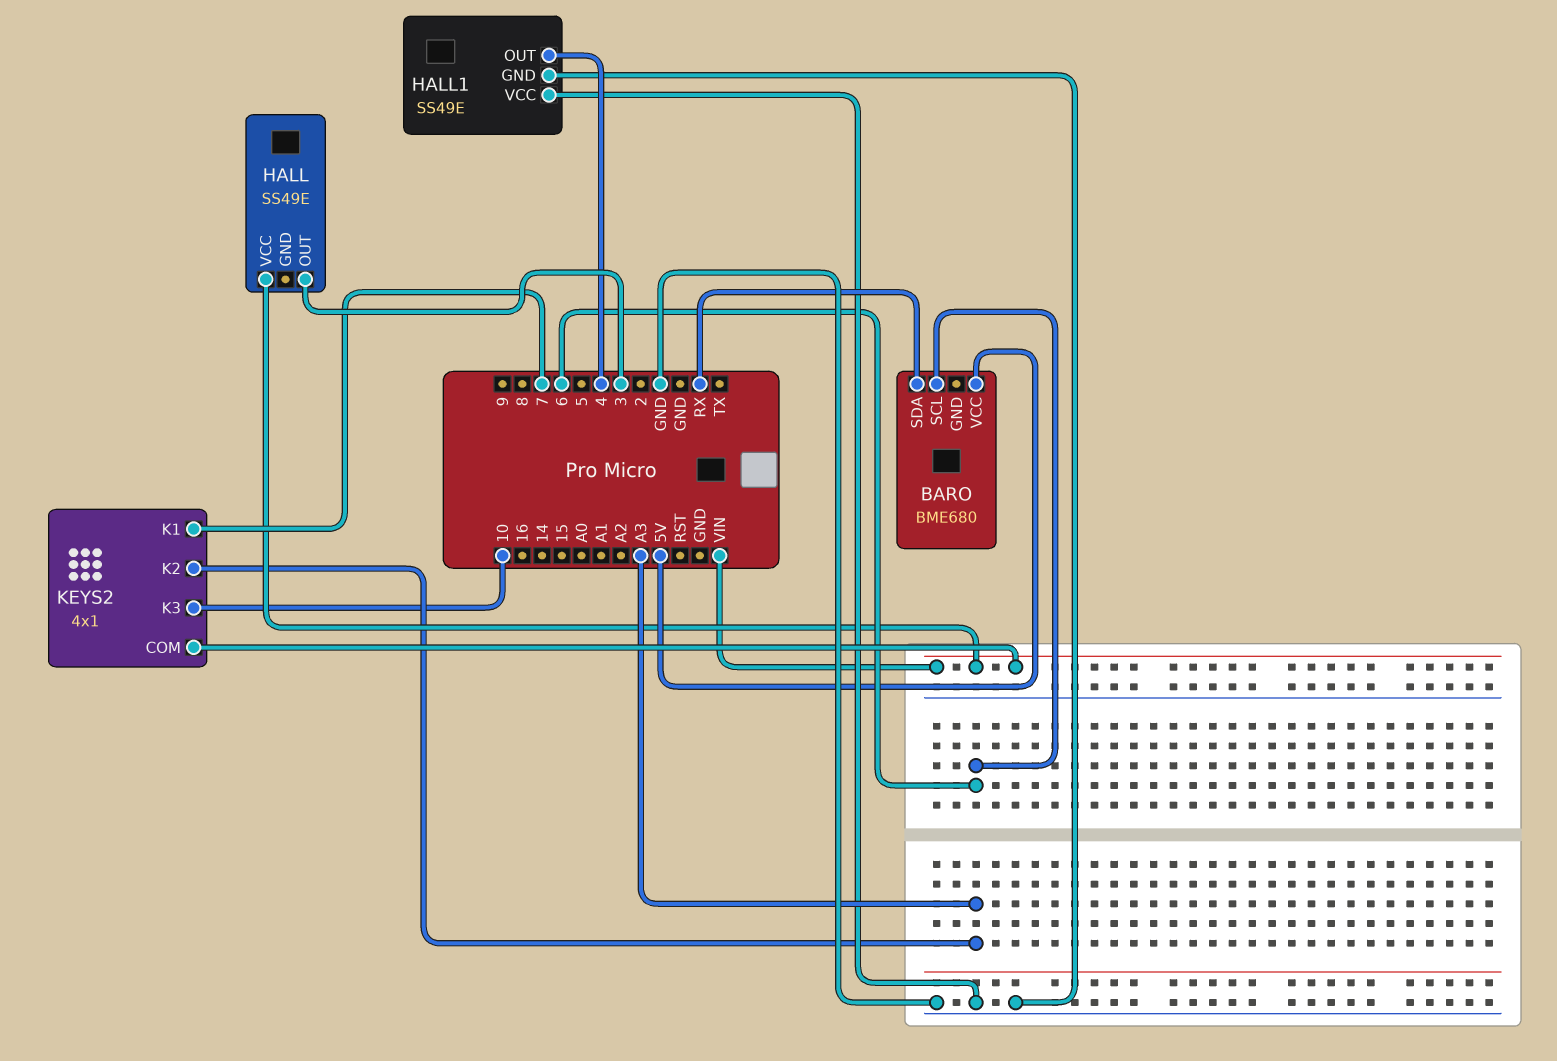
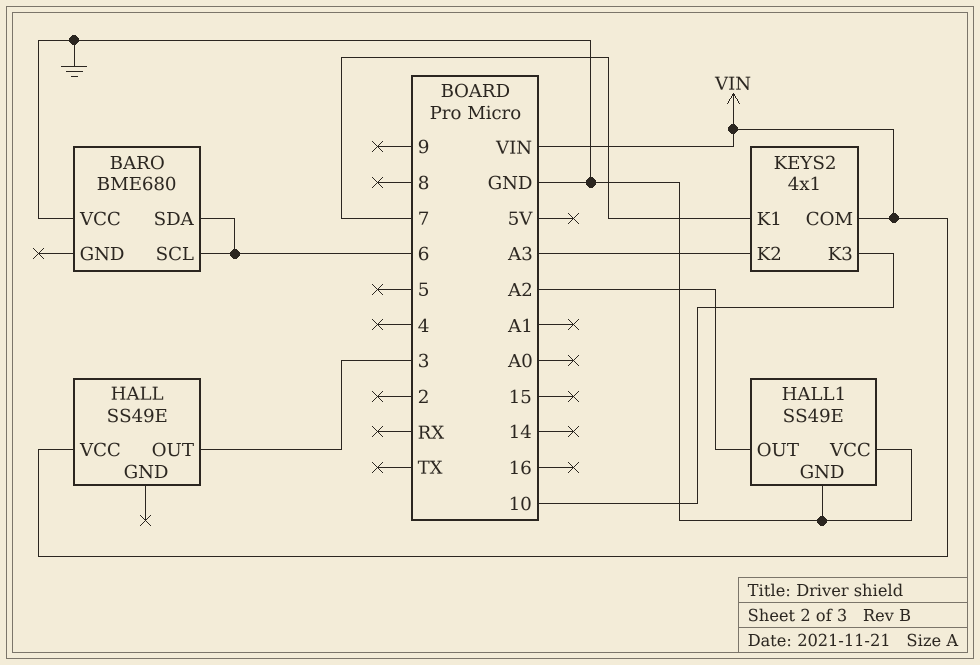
BARO pin SDA: RX -> 6
BARO pin VCC: 5V -> GND
HALL1 pin OUT: 4 -> A2

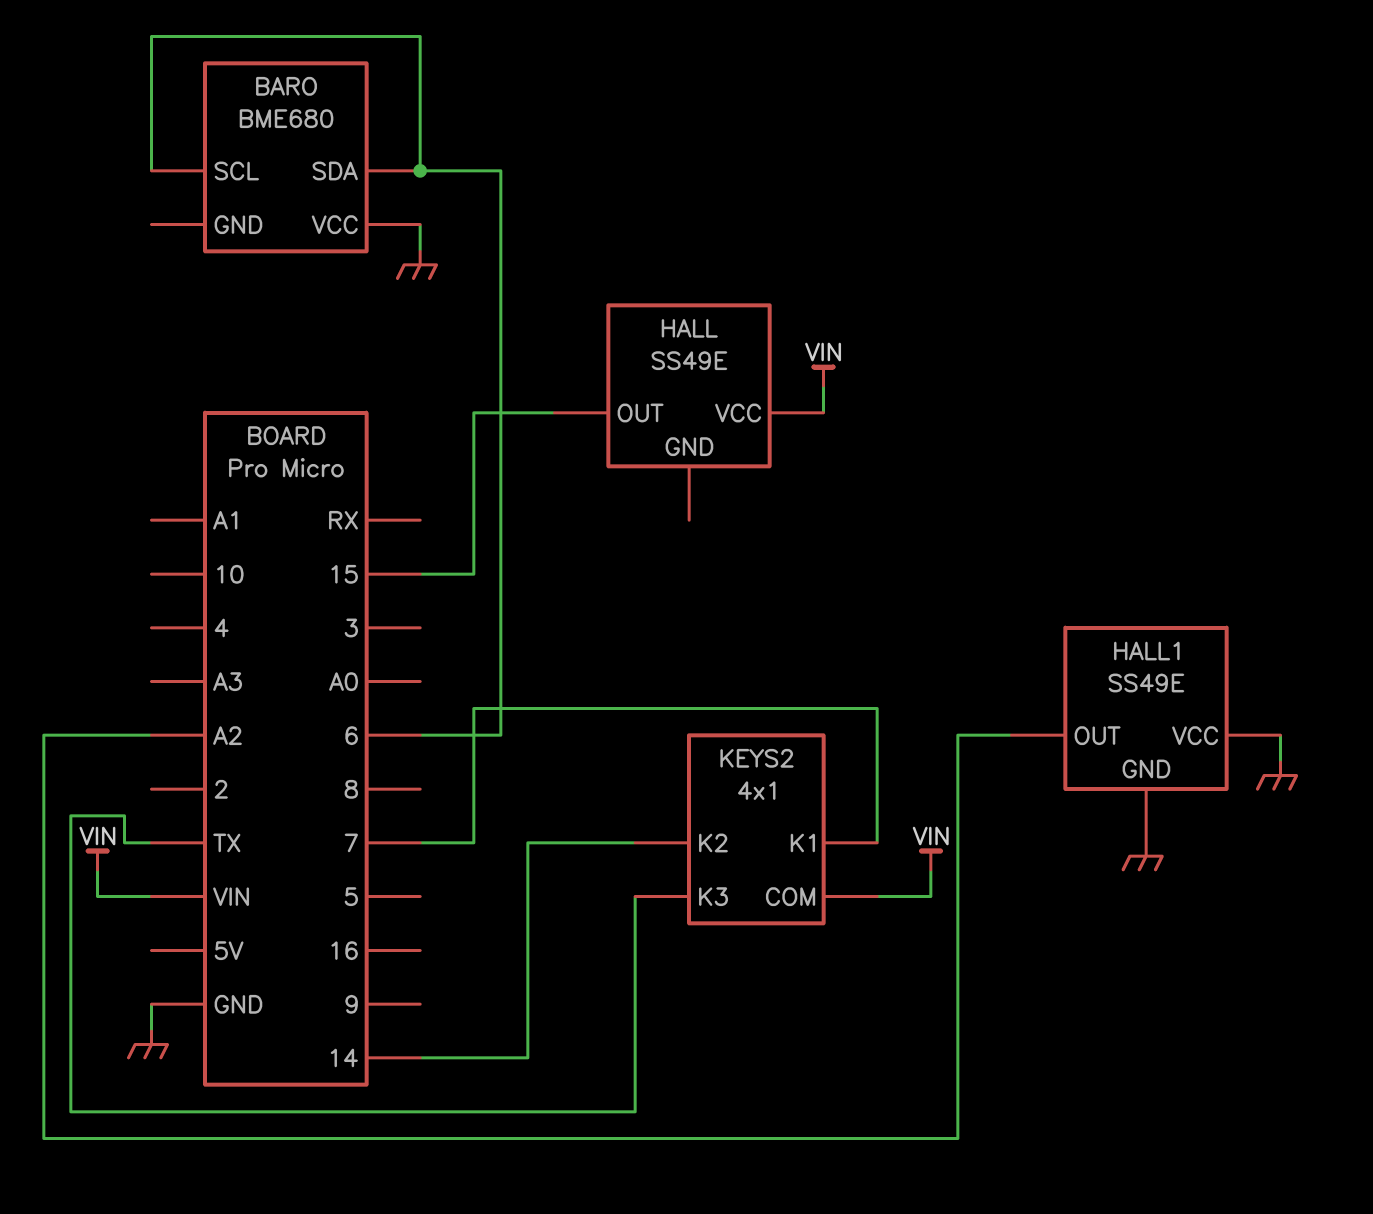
HALL pin OUT: 3 -> 15
KEYS2 pin K2: A3 -> 14
KEYS2 pin K3: 10 -> TX

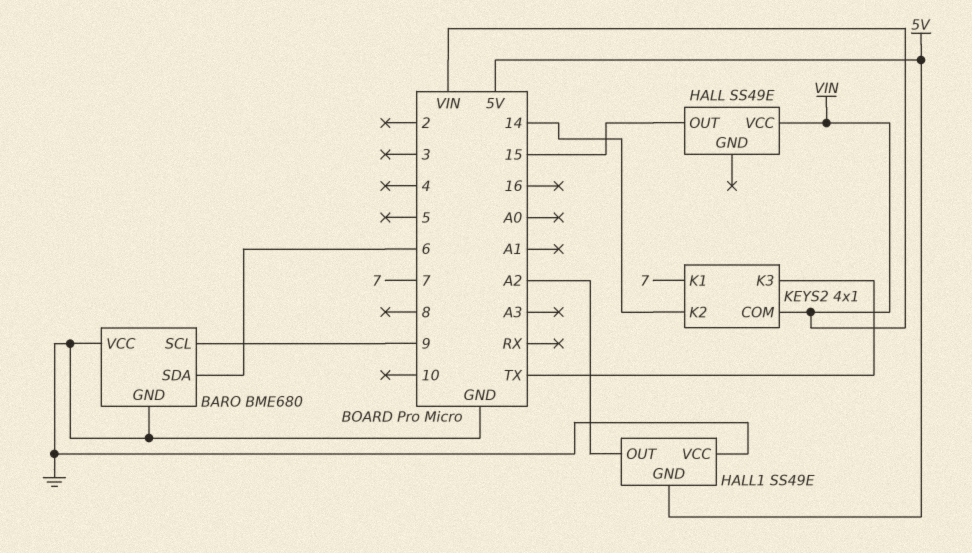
BARO pin GND: none -> GND
BARO pin SCL: 6 -> 9
HALL1 pin GND: GND -> 5V

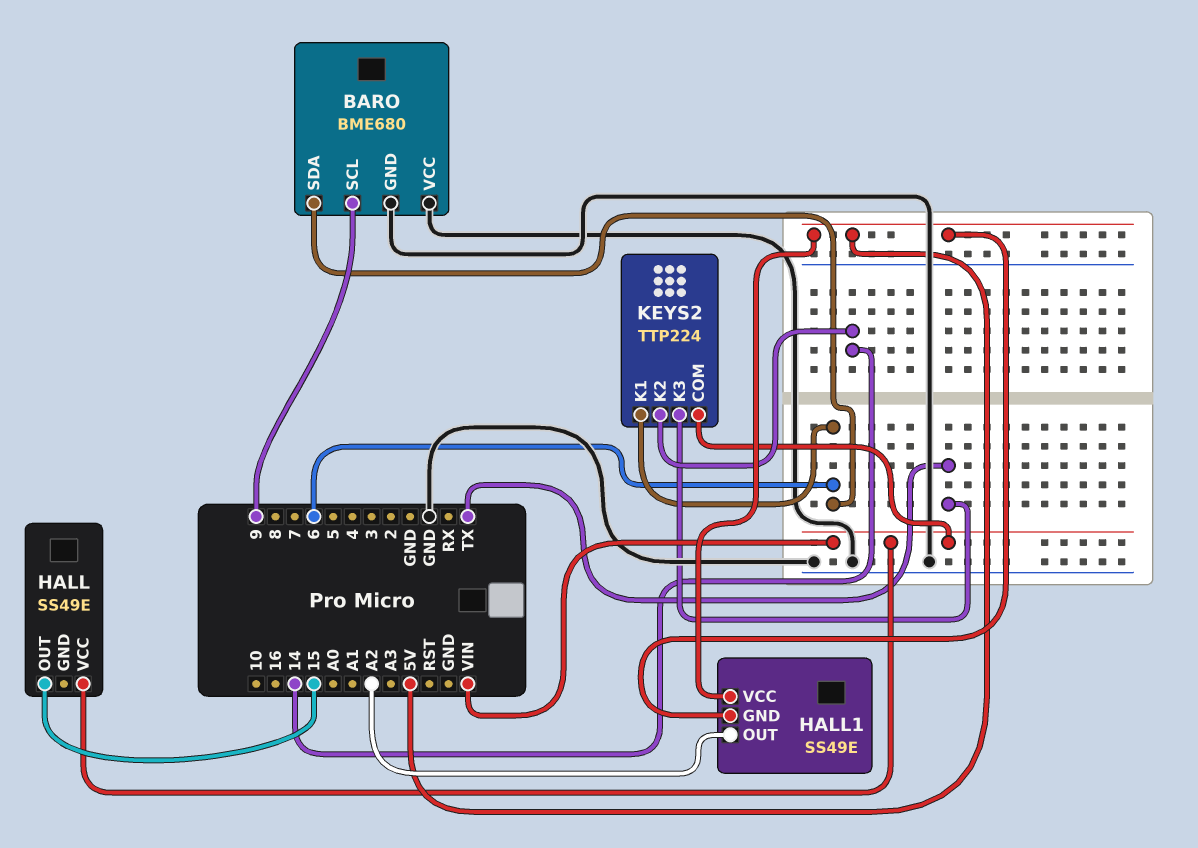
HALL1 pin VCC: GND -> 5V
KEYS2: 4x1 -> TTP224
KEYS2 pin K1: 7 -> 6

